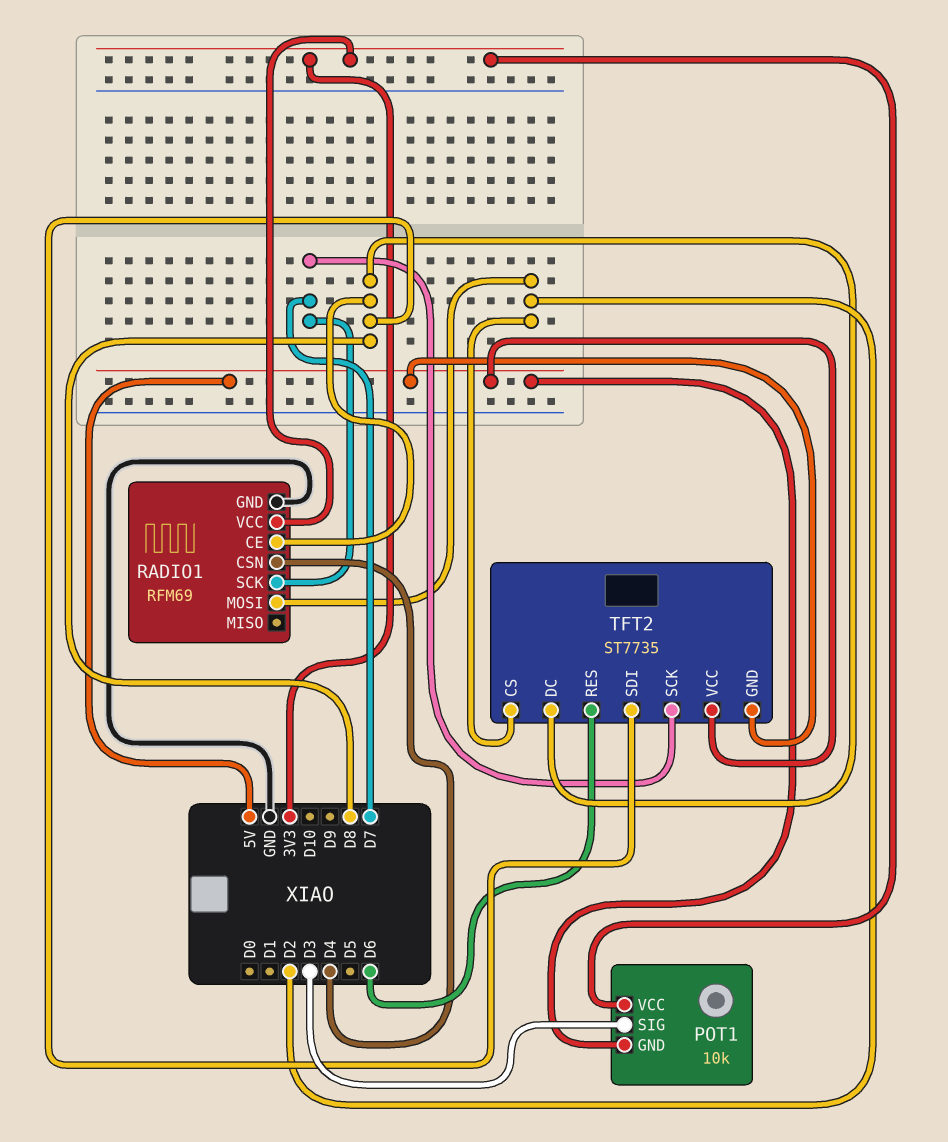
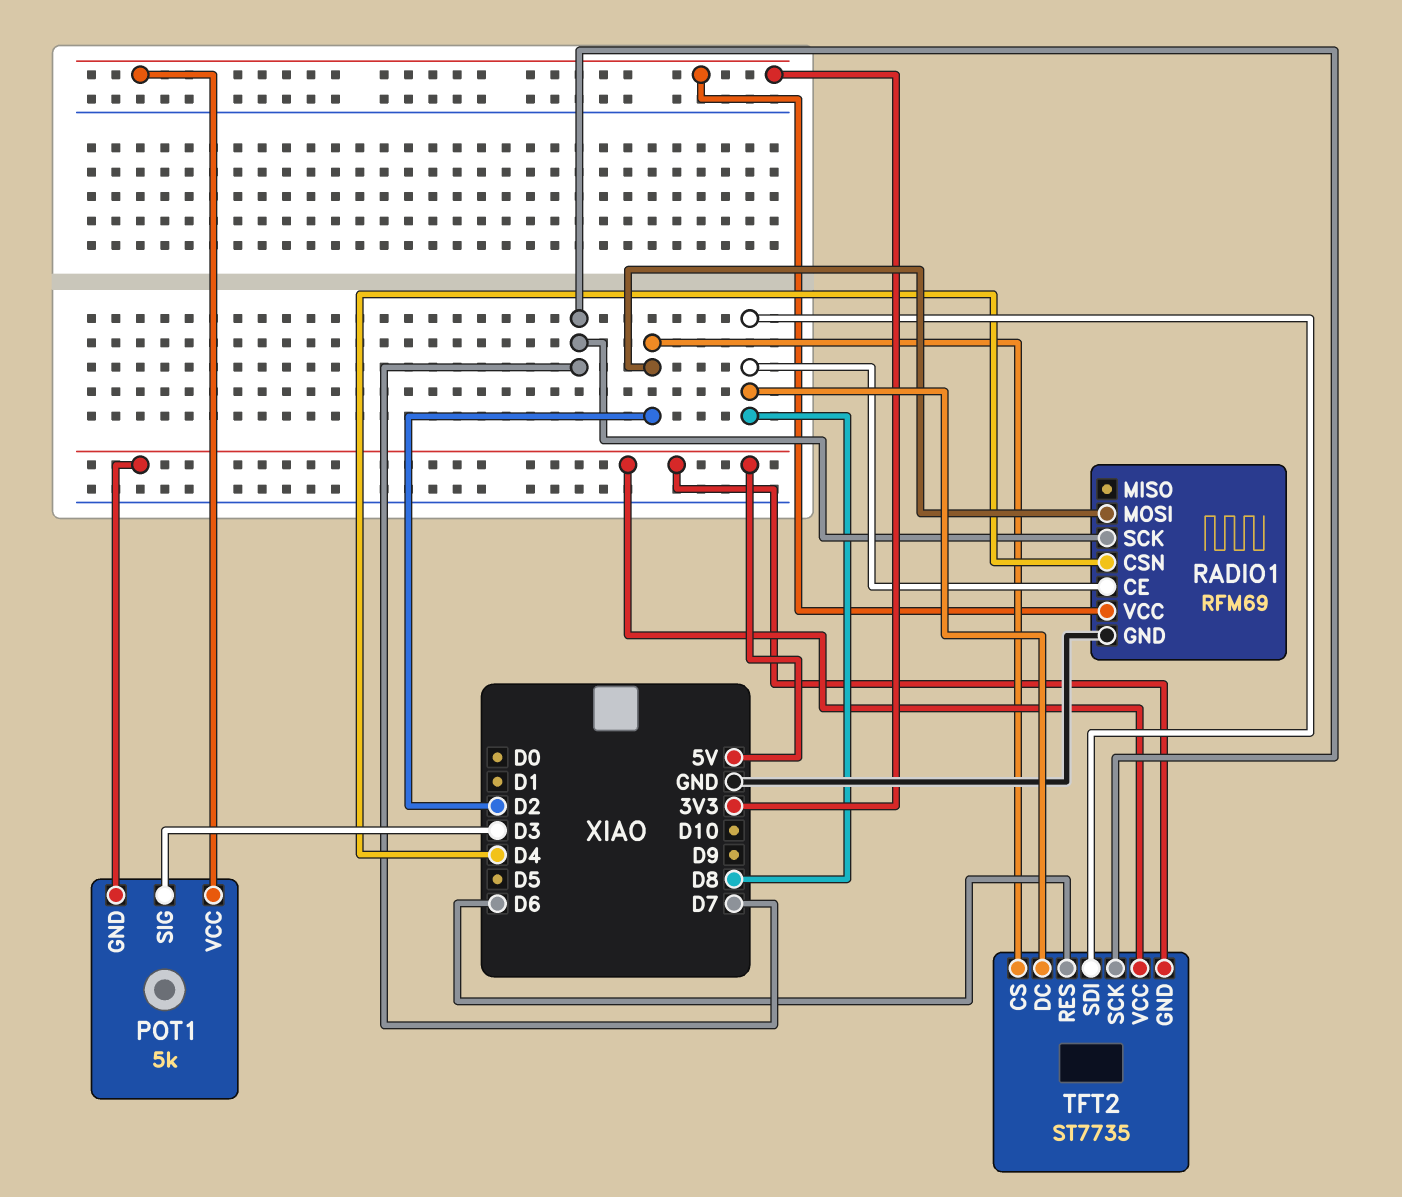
POT1: 10k -> 5k

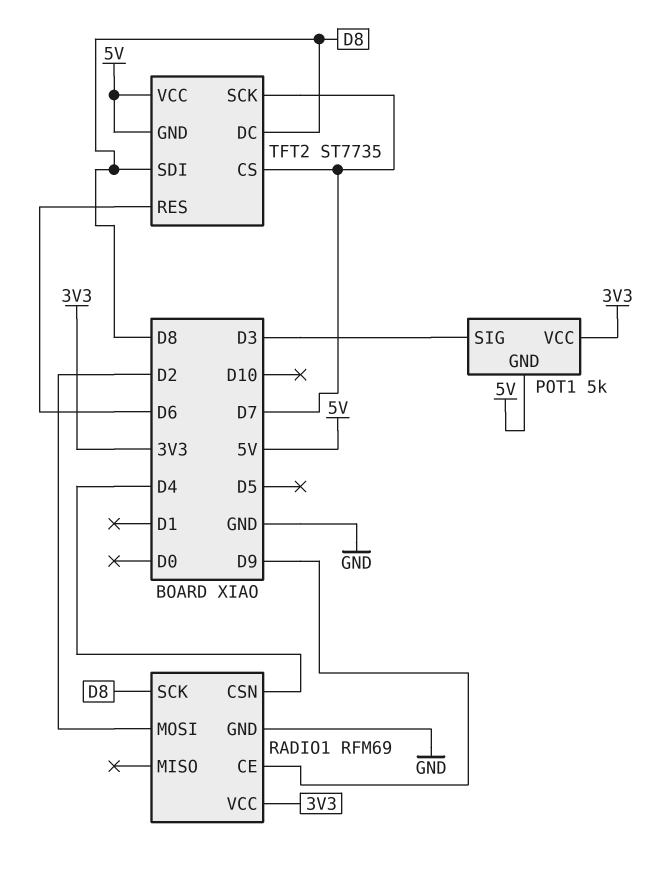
RADIO1 pin CE: D8 -> D9
RADIO1 pin SCK: D7 -> D8
TFT2 pin CS: D2 -> D7

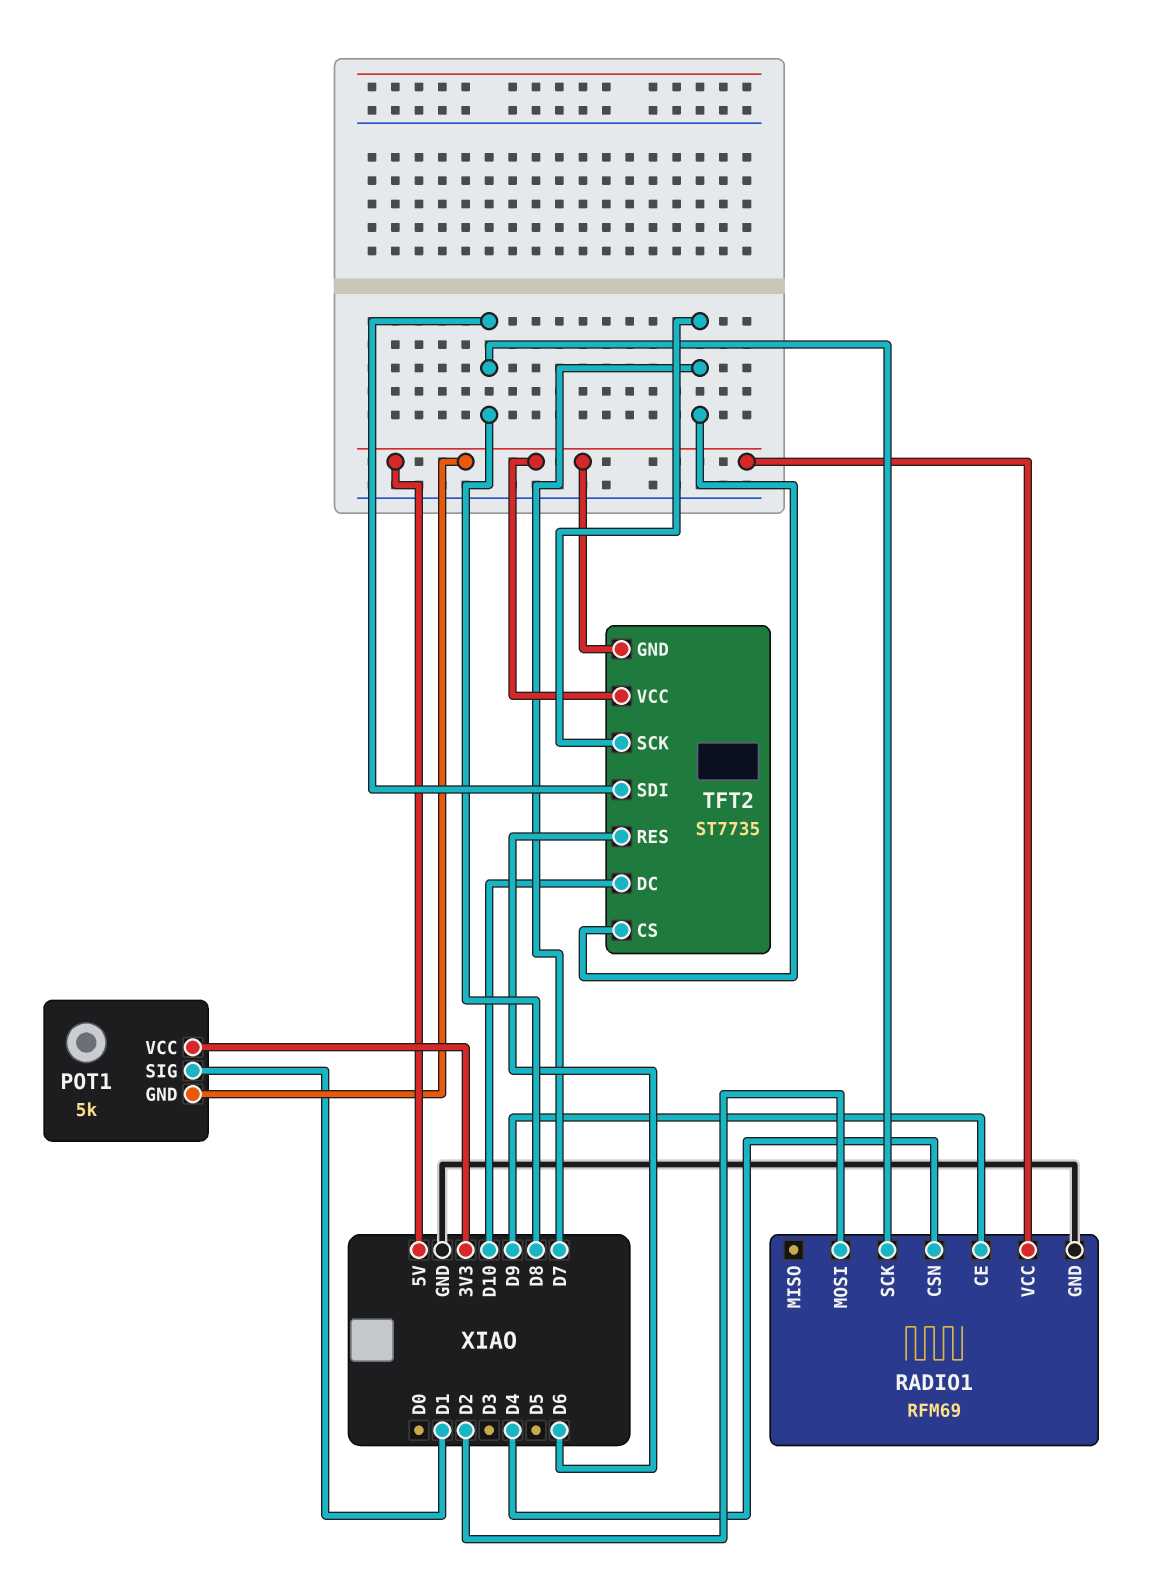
POT1 pin SIG: D3 -> D1
RADIO1 pin VCC: 3V3 -> 5V
TFT2 pin DC: D8 -> D10

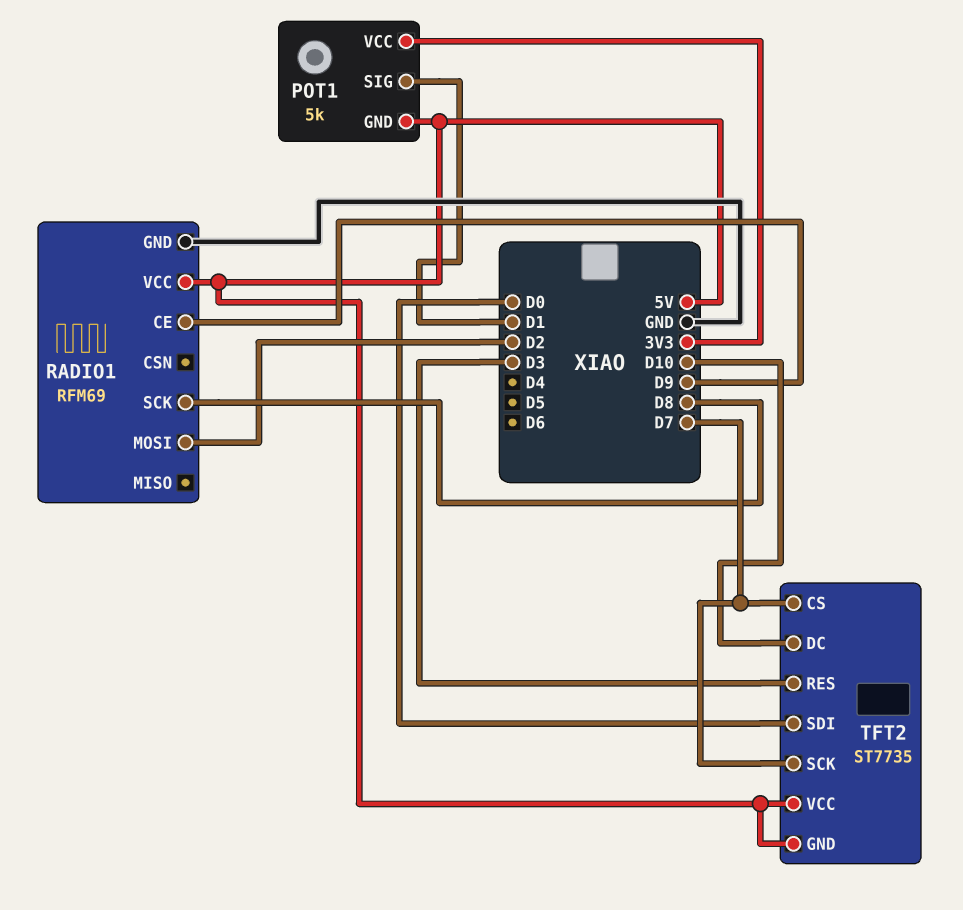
RADIO1 pin CSN: D4 -> none
TFT2 pin RES: D6 -> D3
TFT2 pin SDI: D8 -> D0

